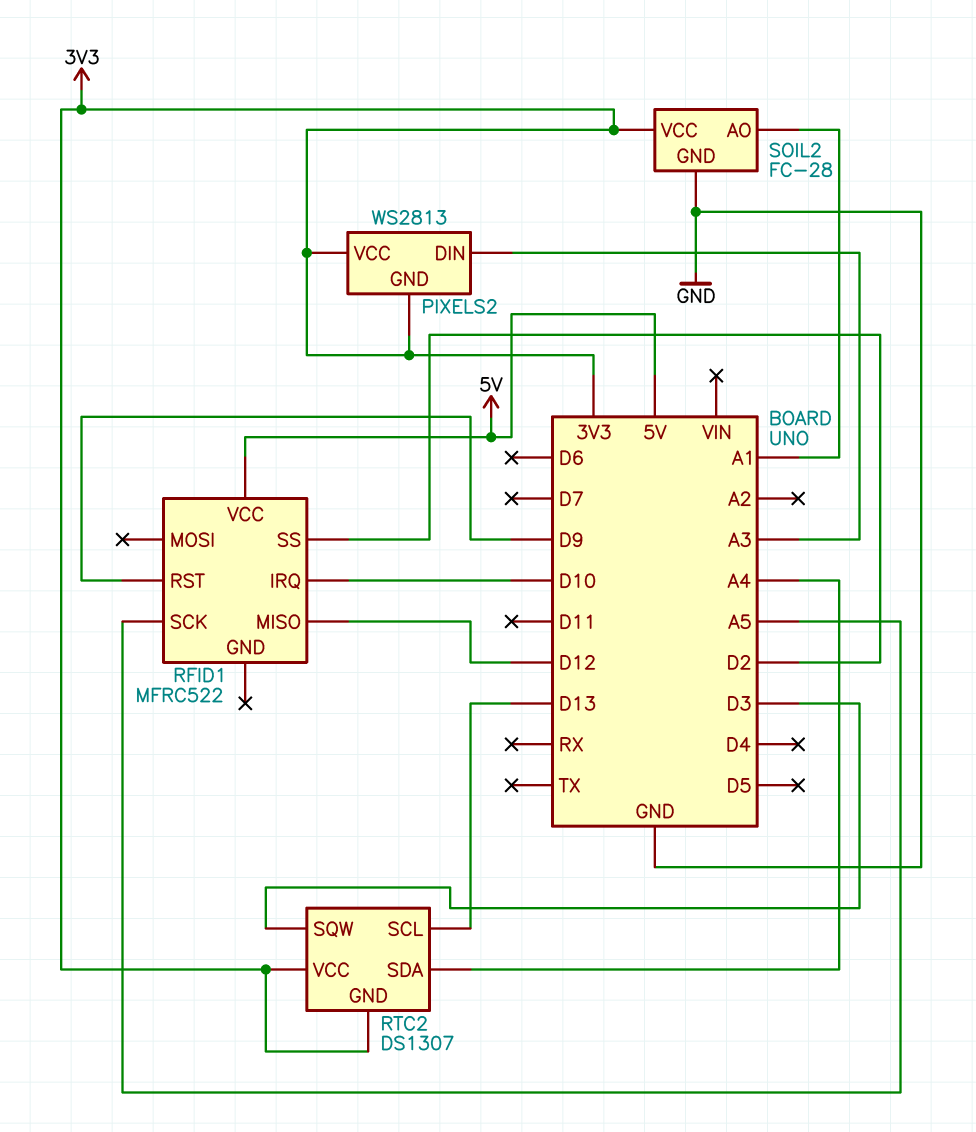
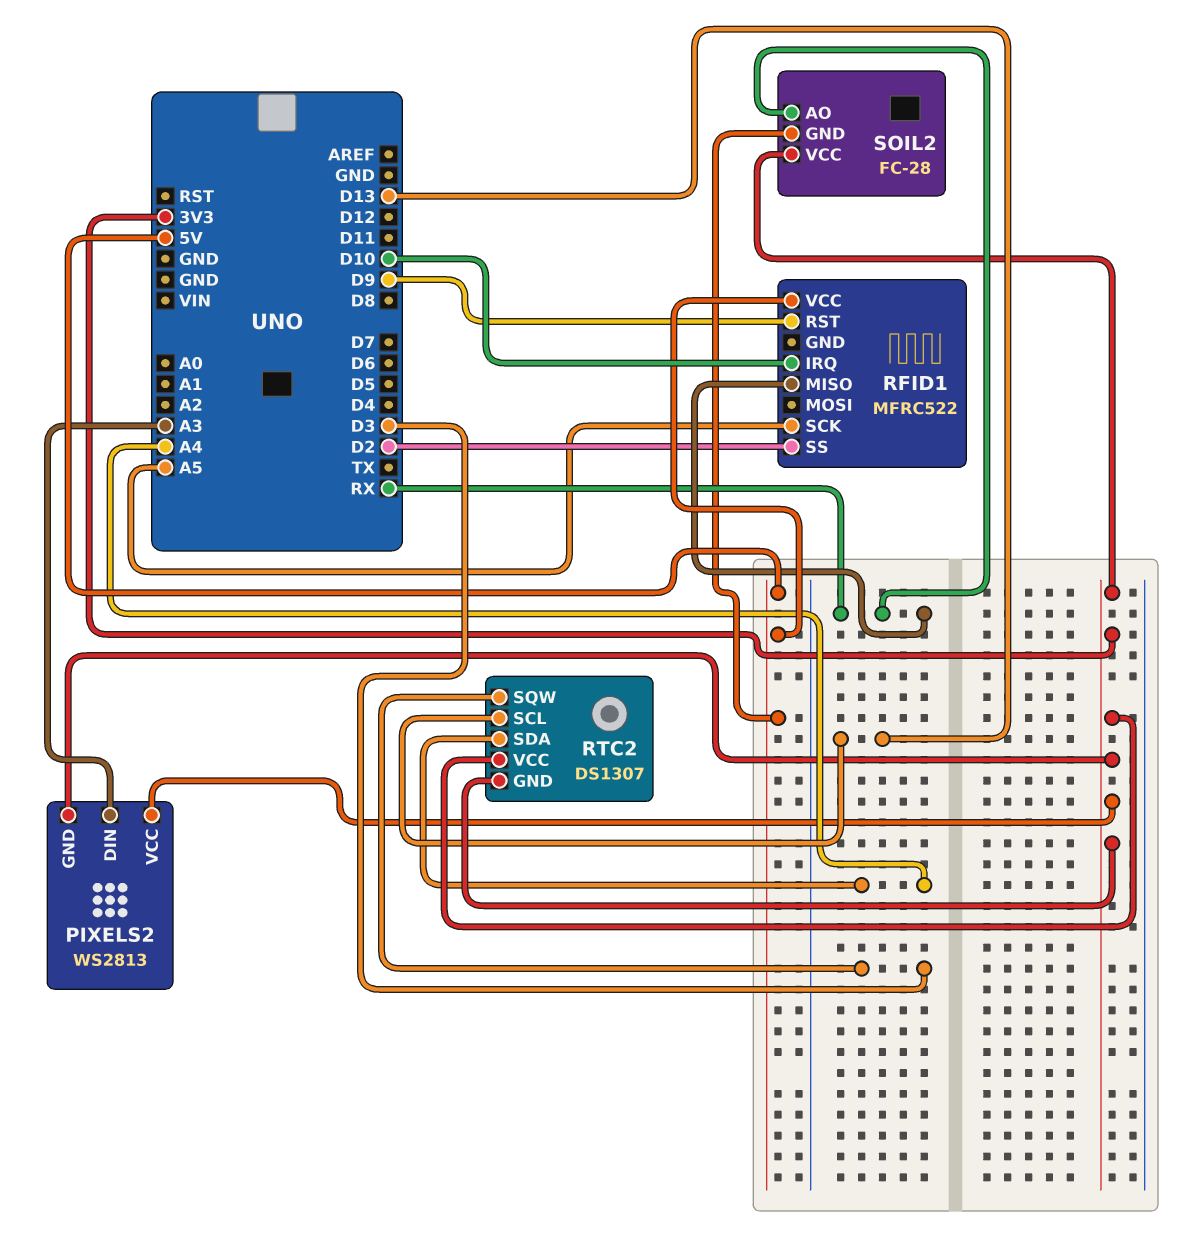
RFID1 pin MISO: D12 -> RX
SOIL2 pin AO: A1 -> RX
SOIL2 pin GND: GND -> 5V

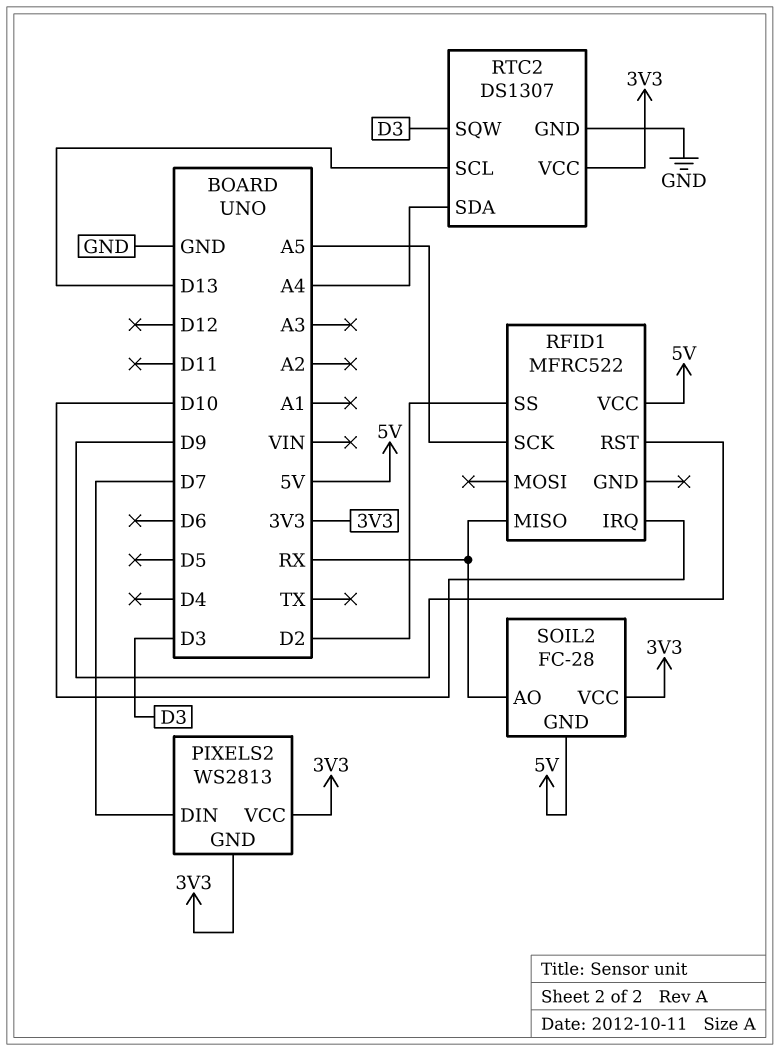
PIXELS2 pin DIN: A3 -> D7
RTC2 pin GND: 3V3 -> GND

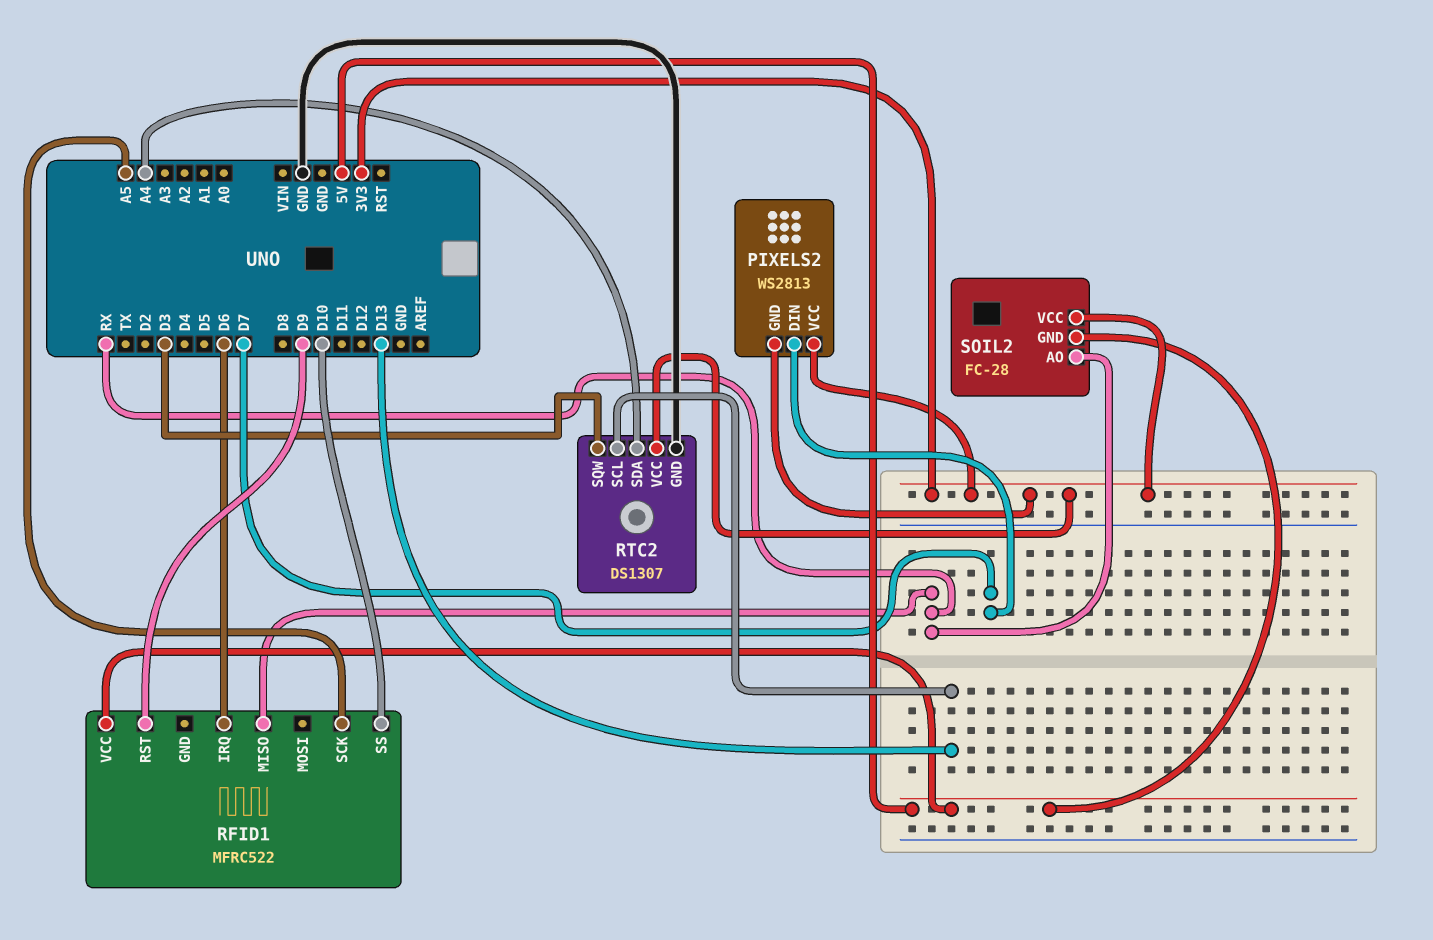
RFID1 pin IRQ: D10 -> D6
RFID1 pin SS: D2 -> D10

